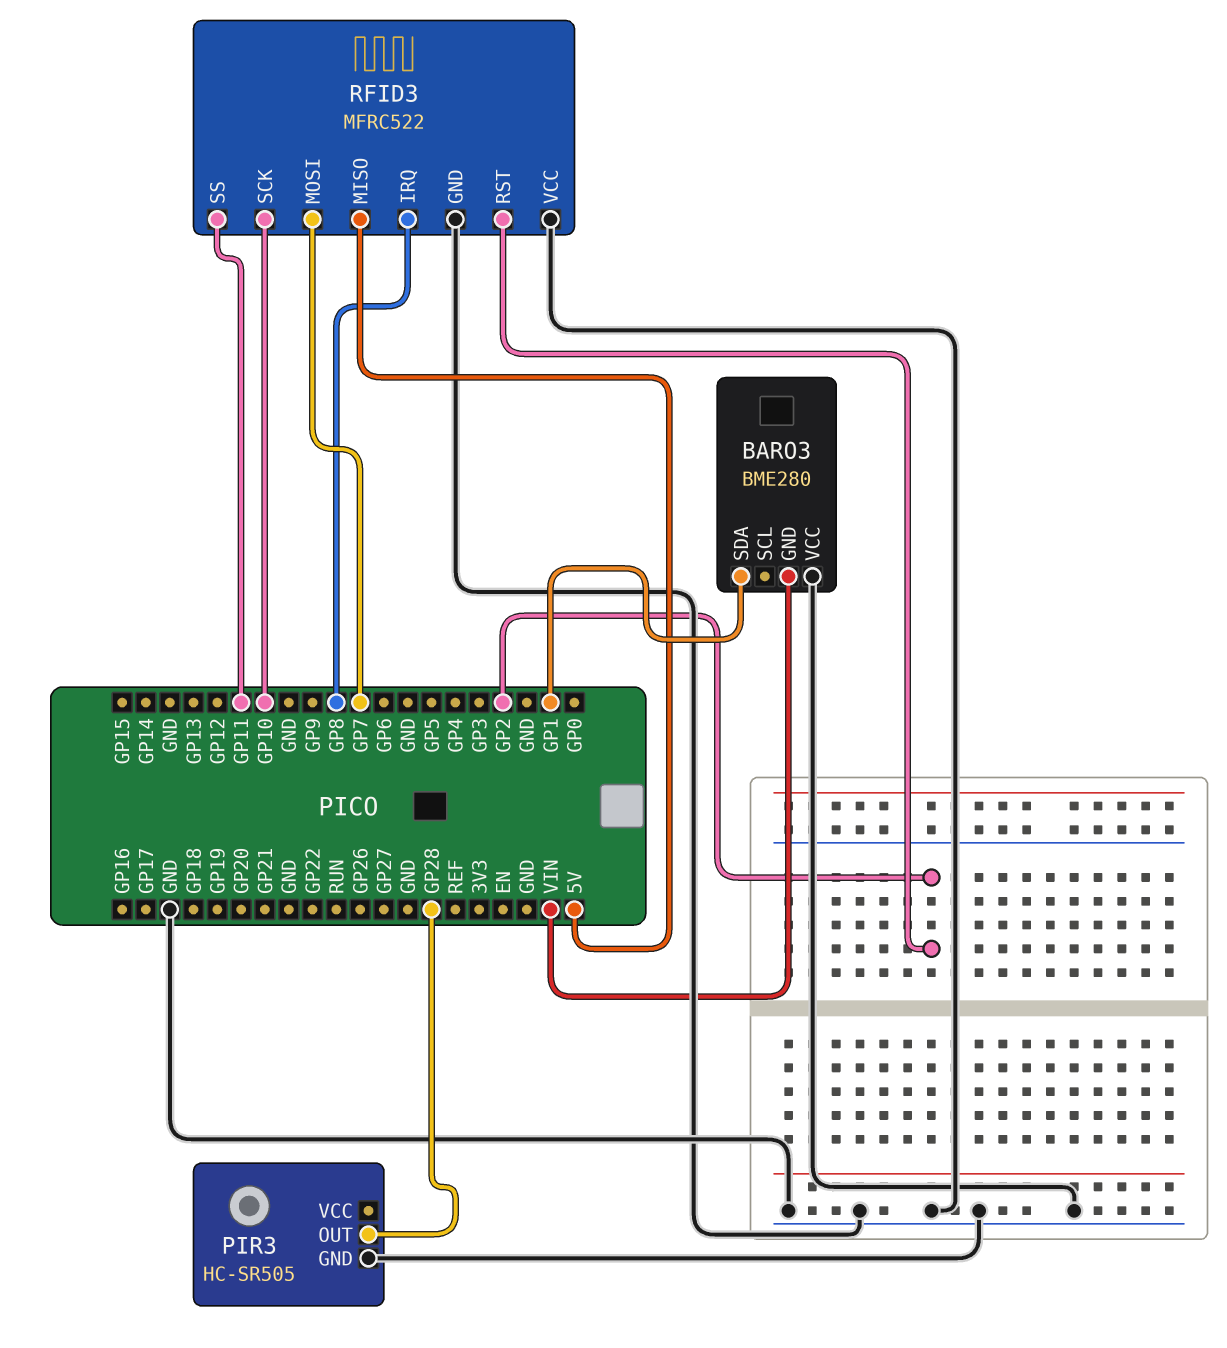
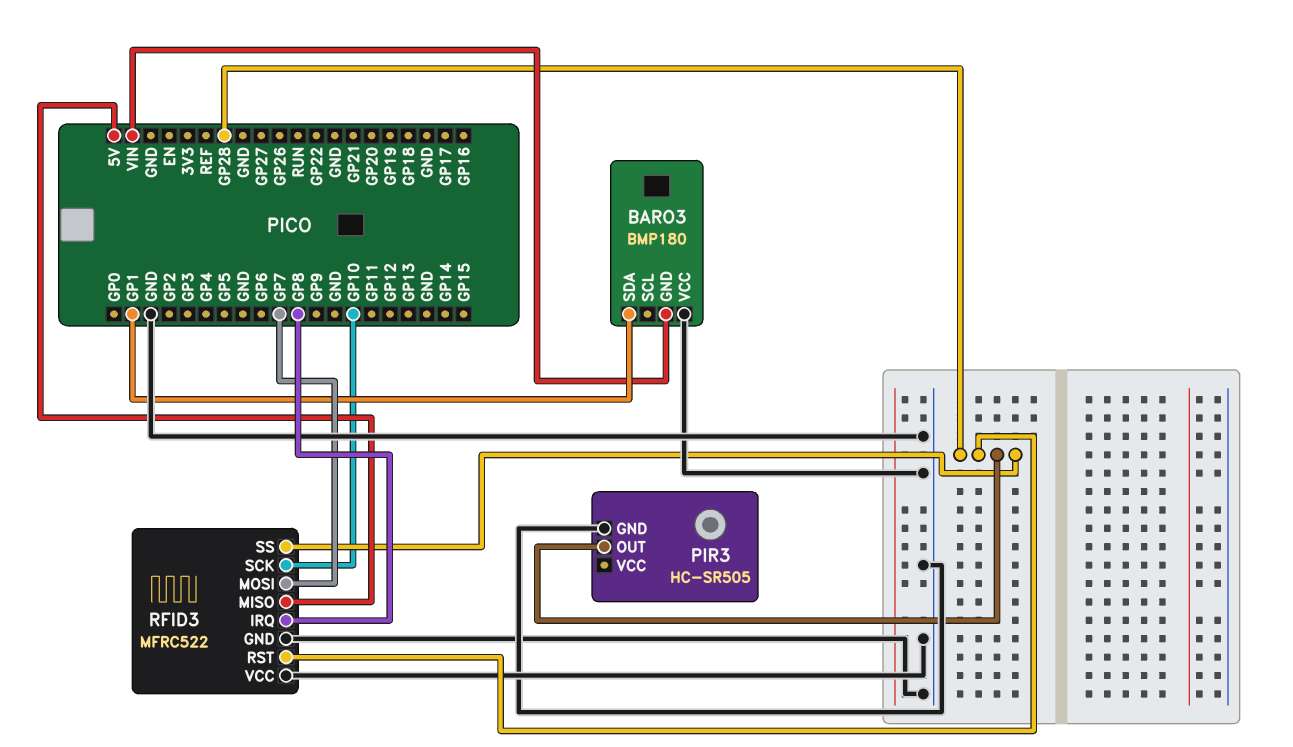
BARO3: BME280 -> BMP180
RFID3 pin RST: GP2 -> GP28
RFID3 pin SS: GP11 -> GP28

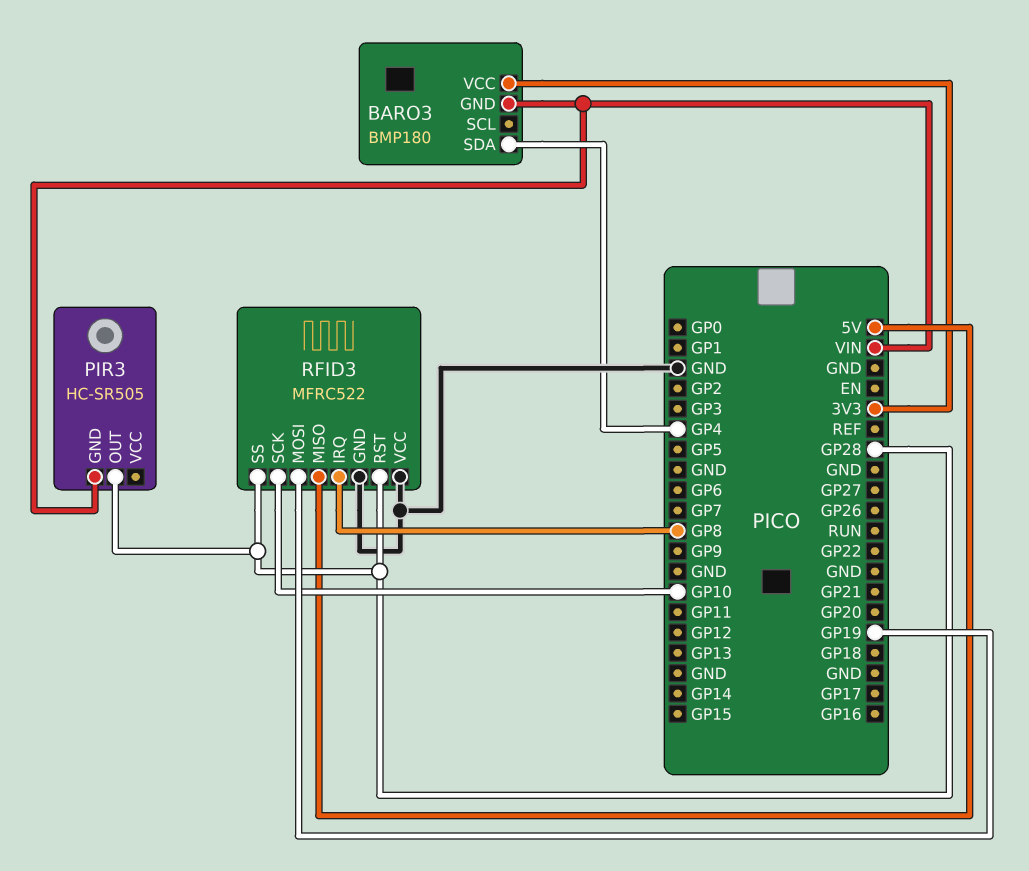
BARO3 pin SDA: GP1 -> GP4
BARO3 pin VCC: GND -> 3V3
PIR3 pin GND: GND -> VIN
RFID3 pin MOSI: GP7 -> GP19

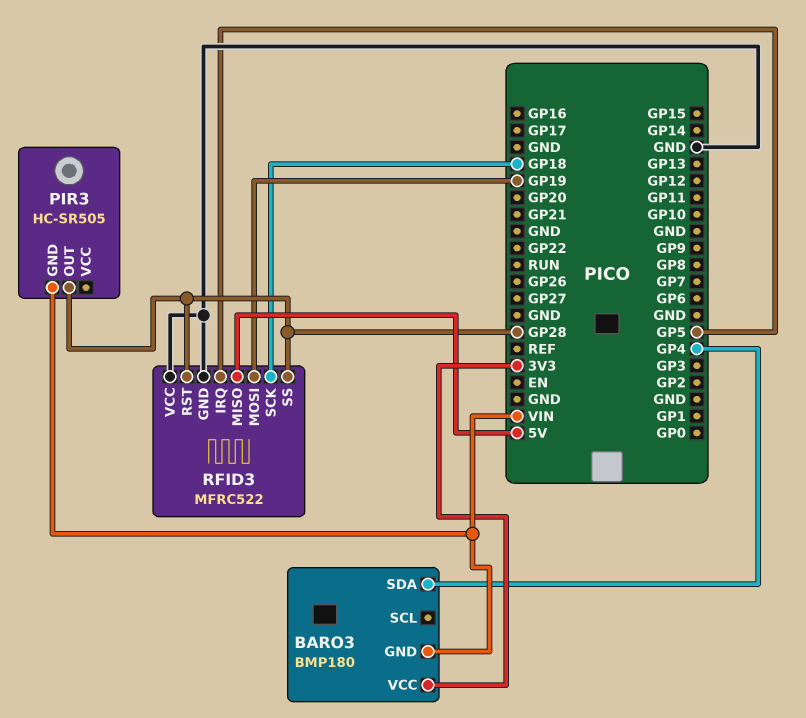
RFID3 pin IRQ: GP8 -> GP5
RFID3 pin SCK: GP10 -> GP18

